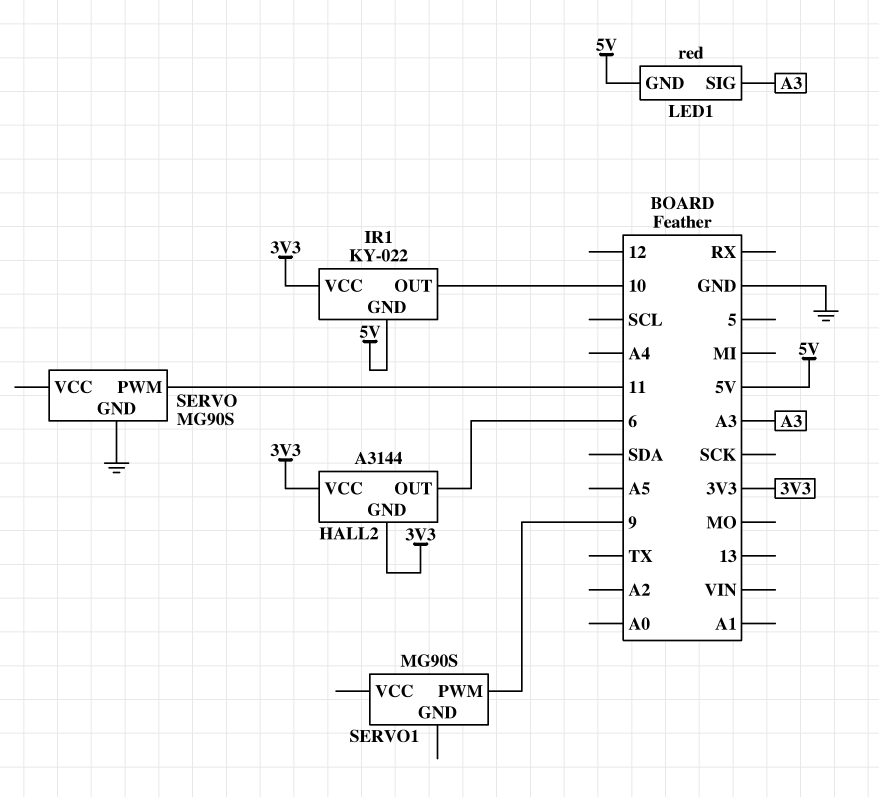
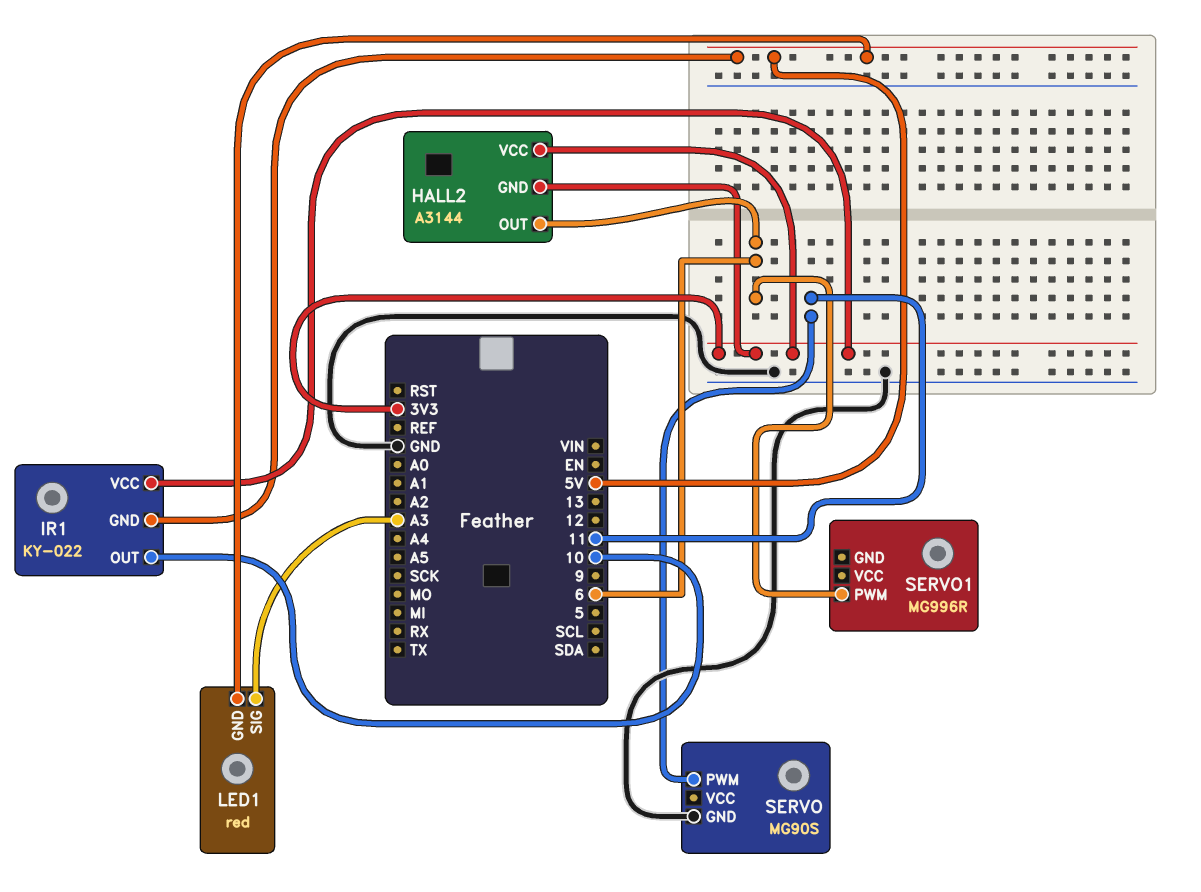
SERVO1: MG90S -> MG996R
SERVO1 pin PWM: 9 -> 6

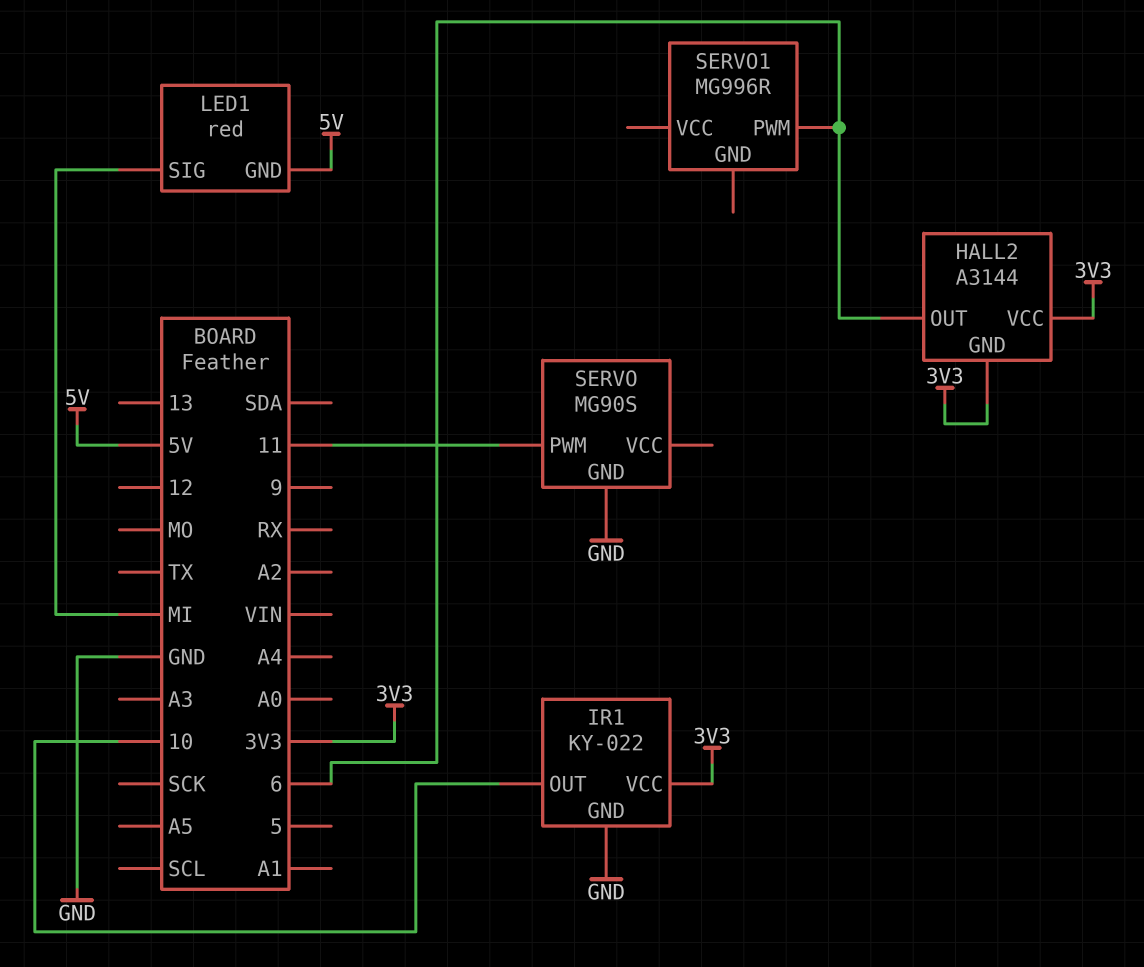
IR1 pin GND: 5V -> GND
LED1 pin SIG: A3 -> MI

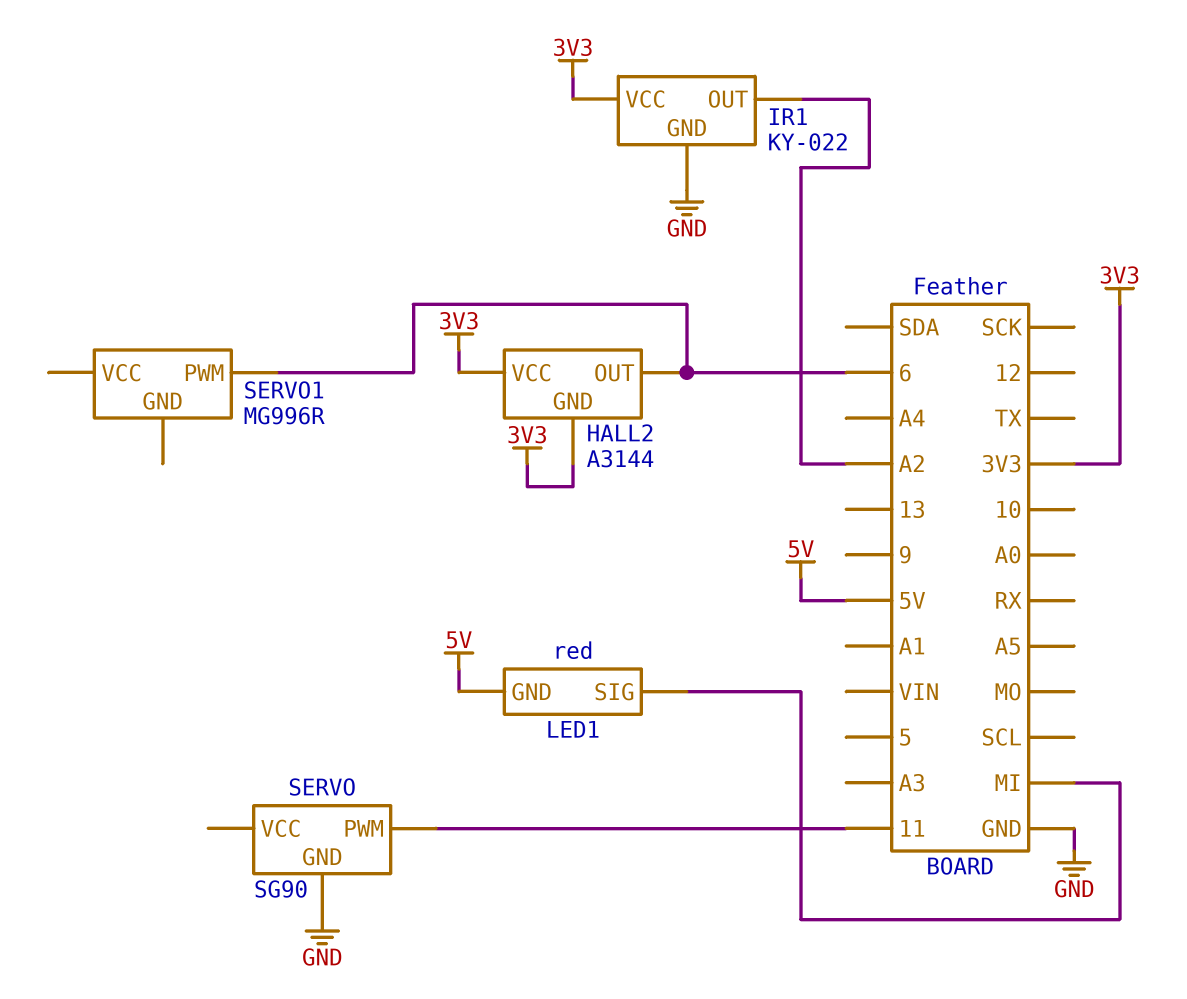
IR1 pin OUT: 10 -> A2
SERVO: MG90S -> SG90

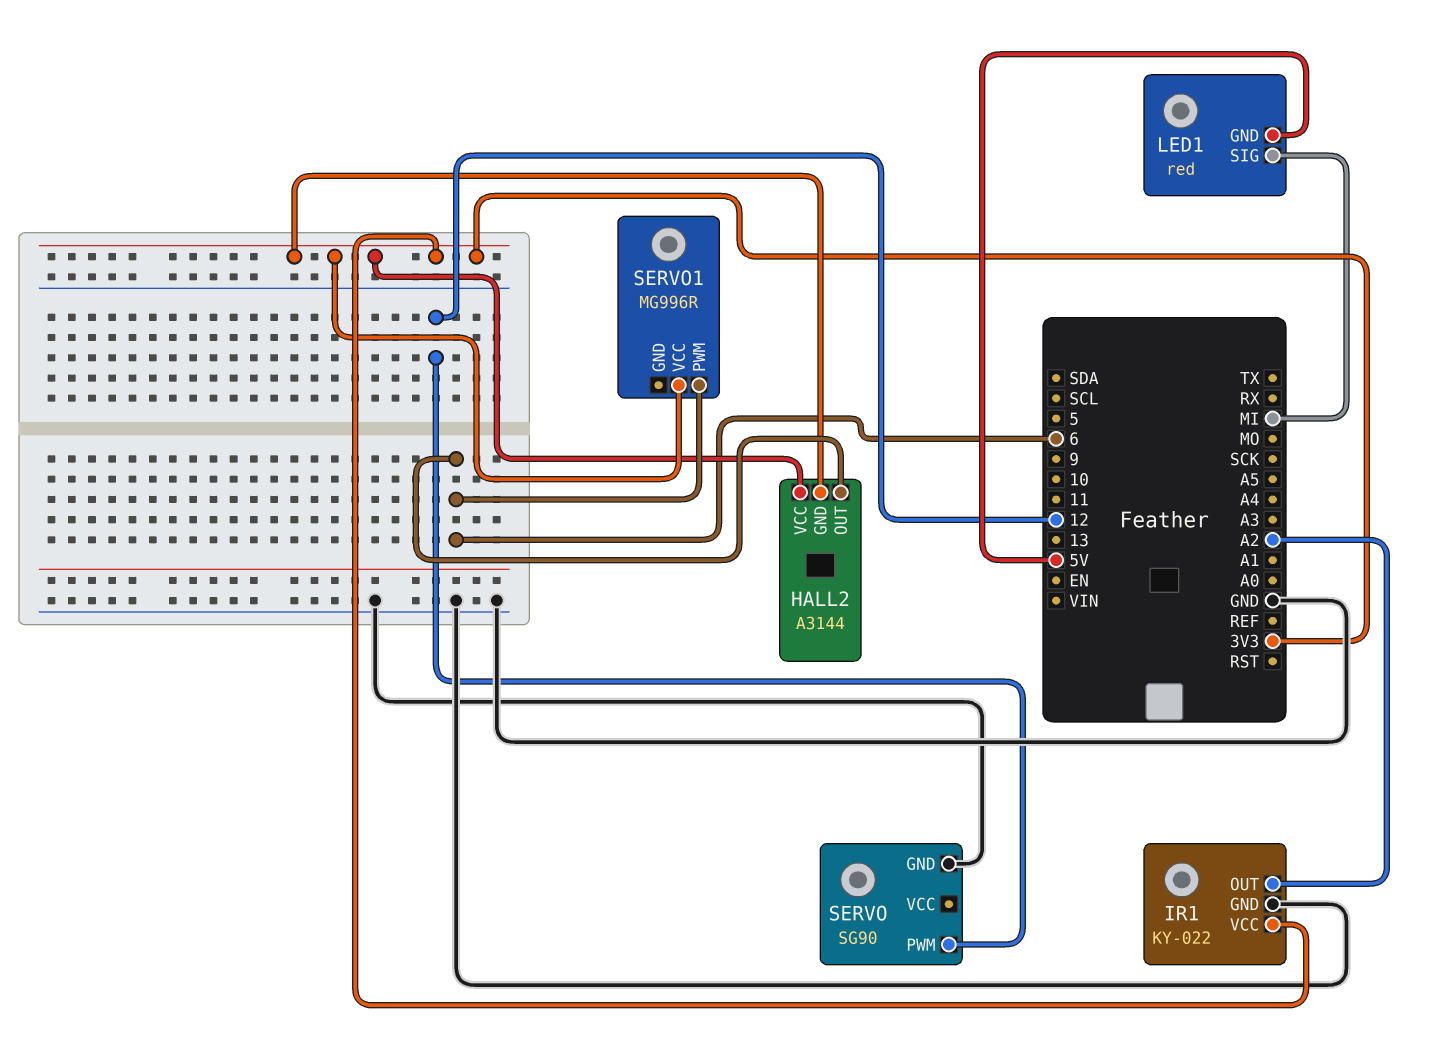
SERVO pin PWM: 11 -> 12
SERVO1 pin VCC: none -> 3V3

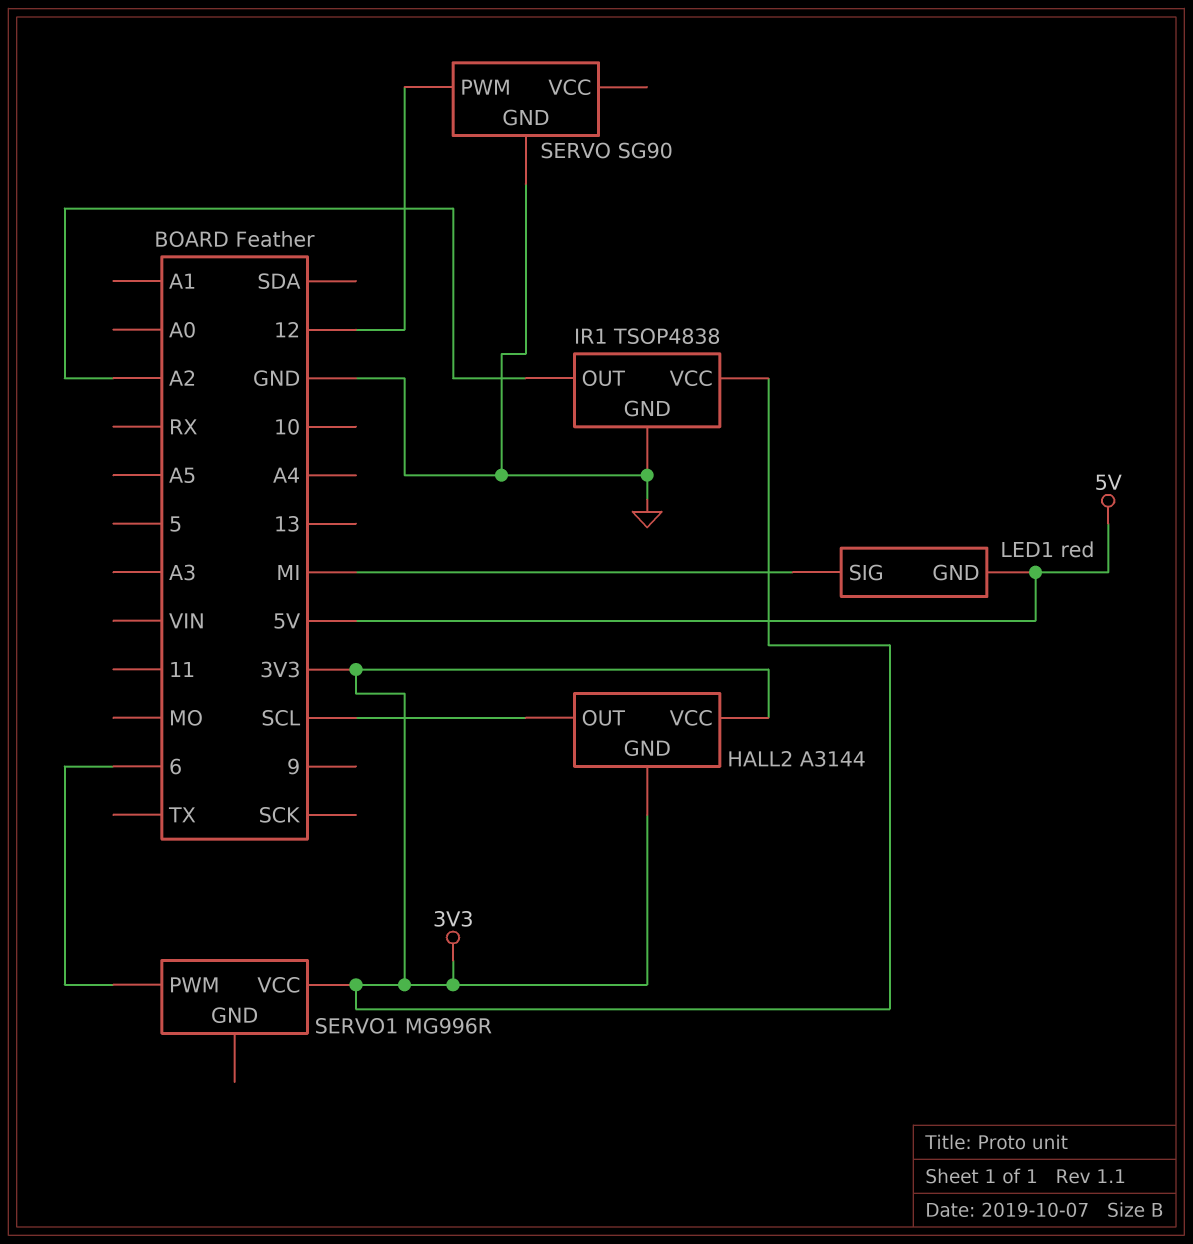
HALL2 pin OUT: 6 -> SCL
IR1: KY-022 -> TSOP4838

